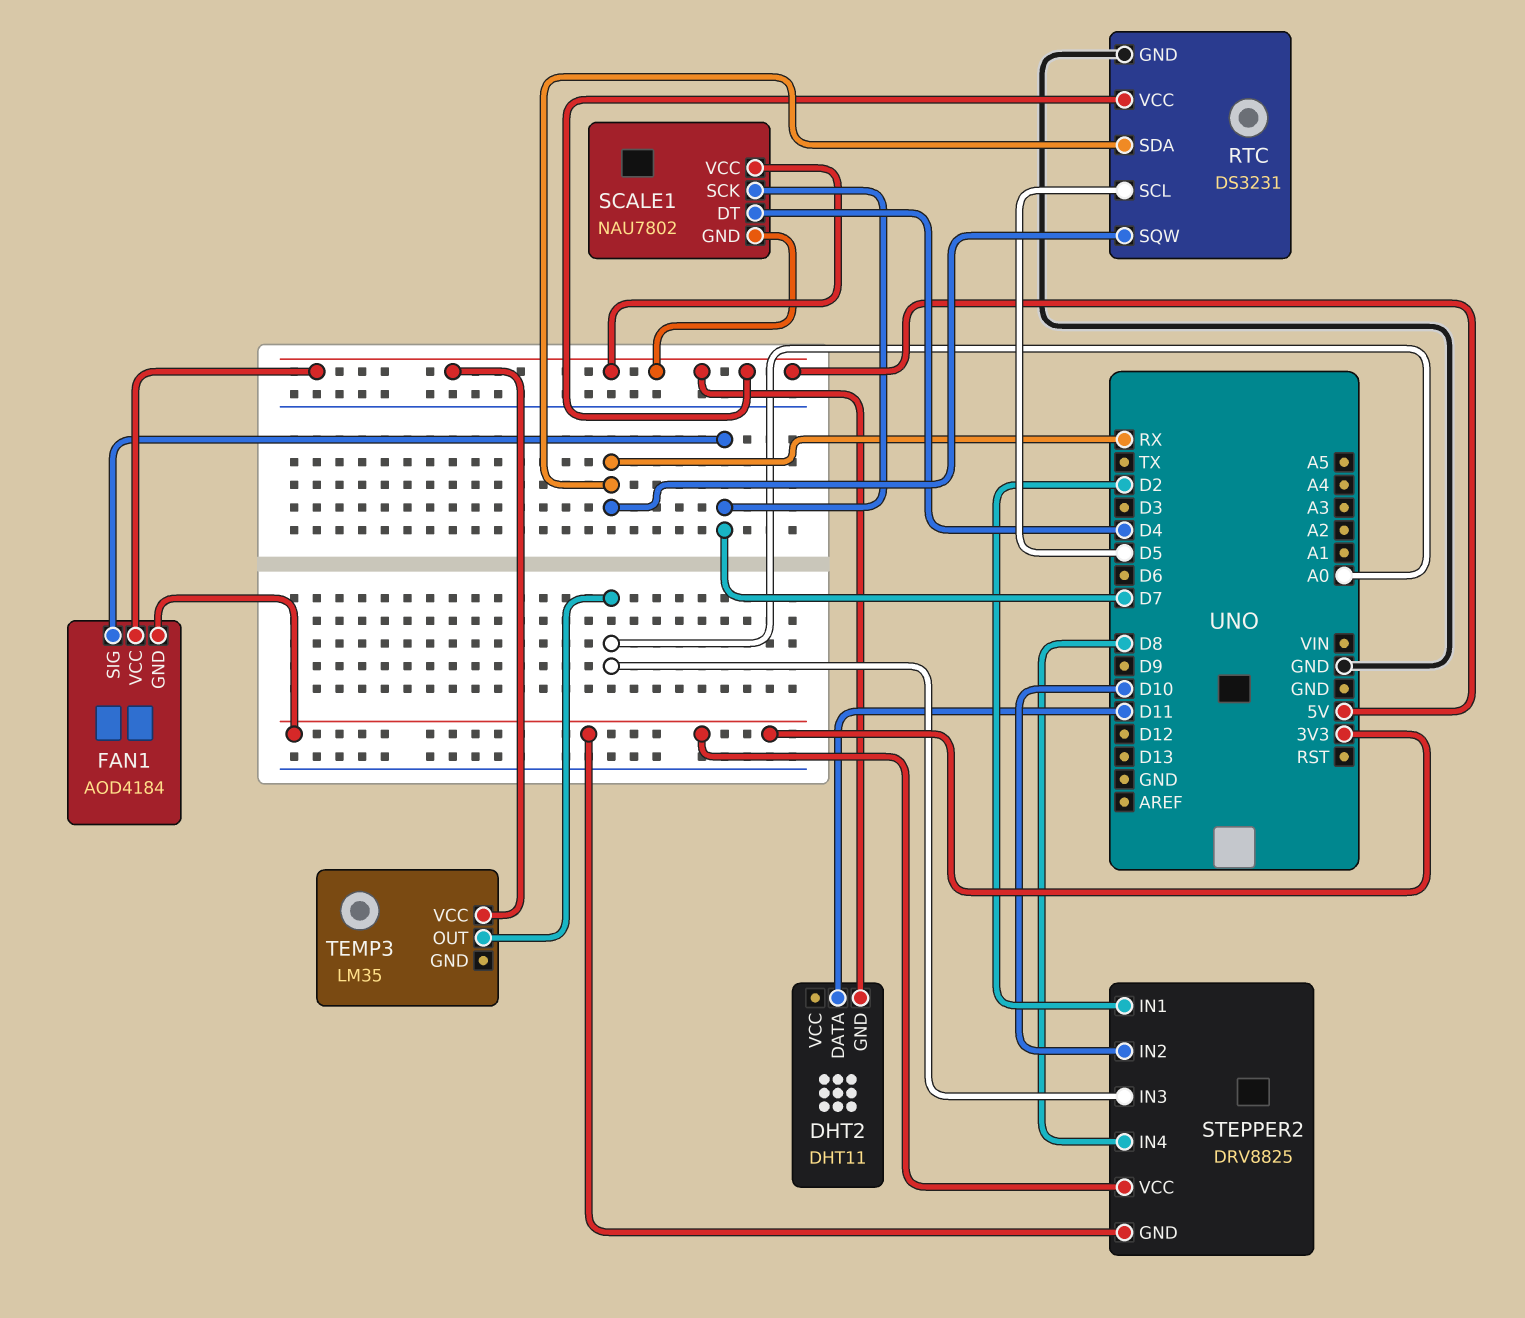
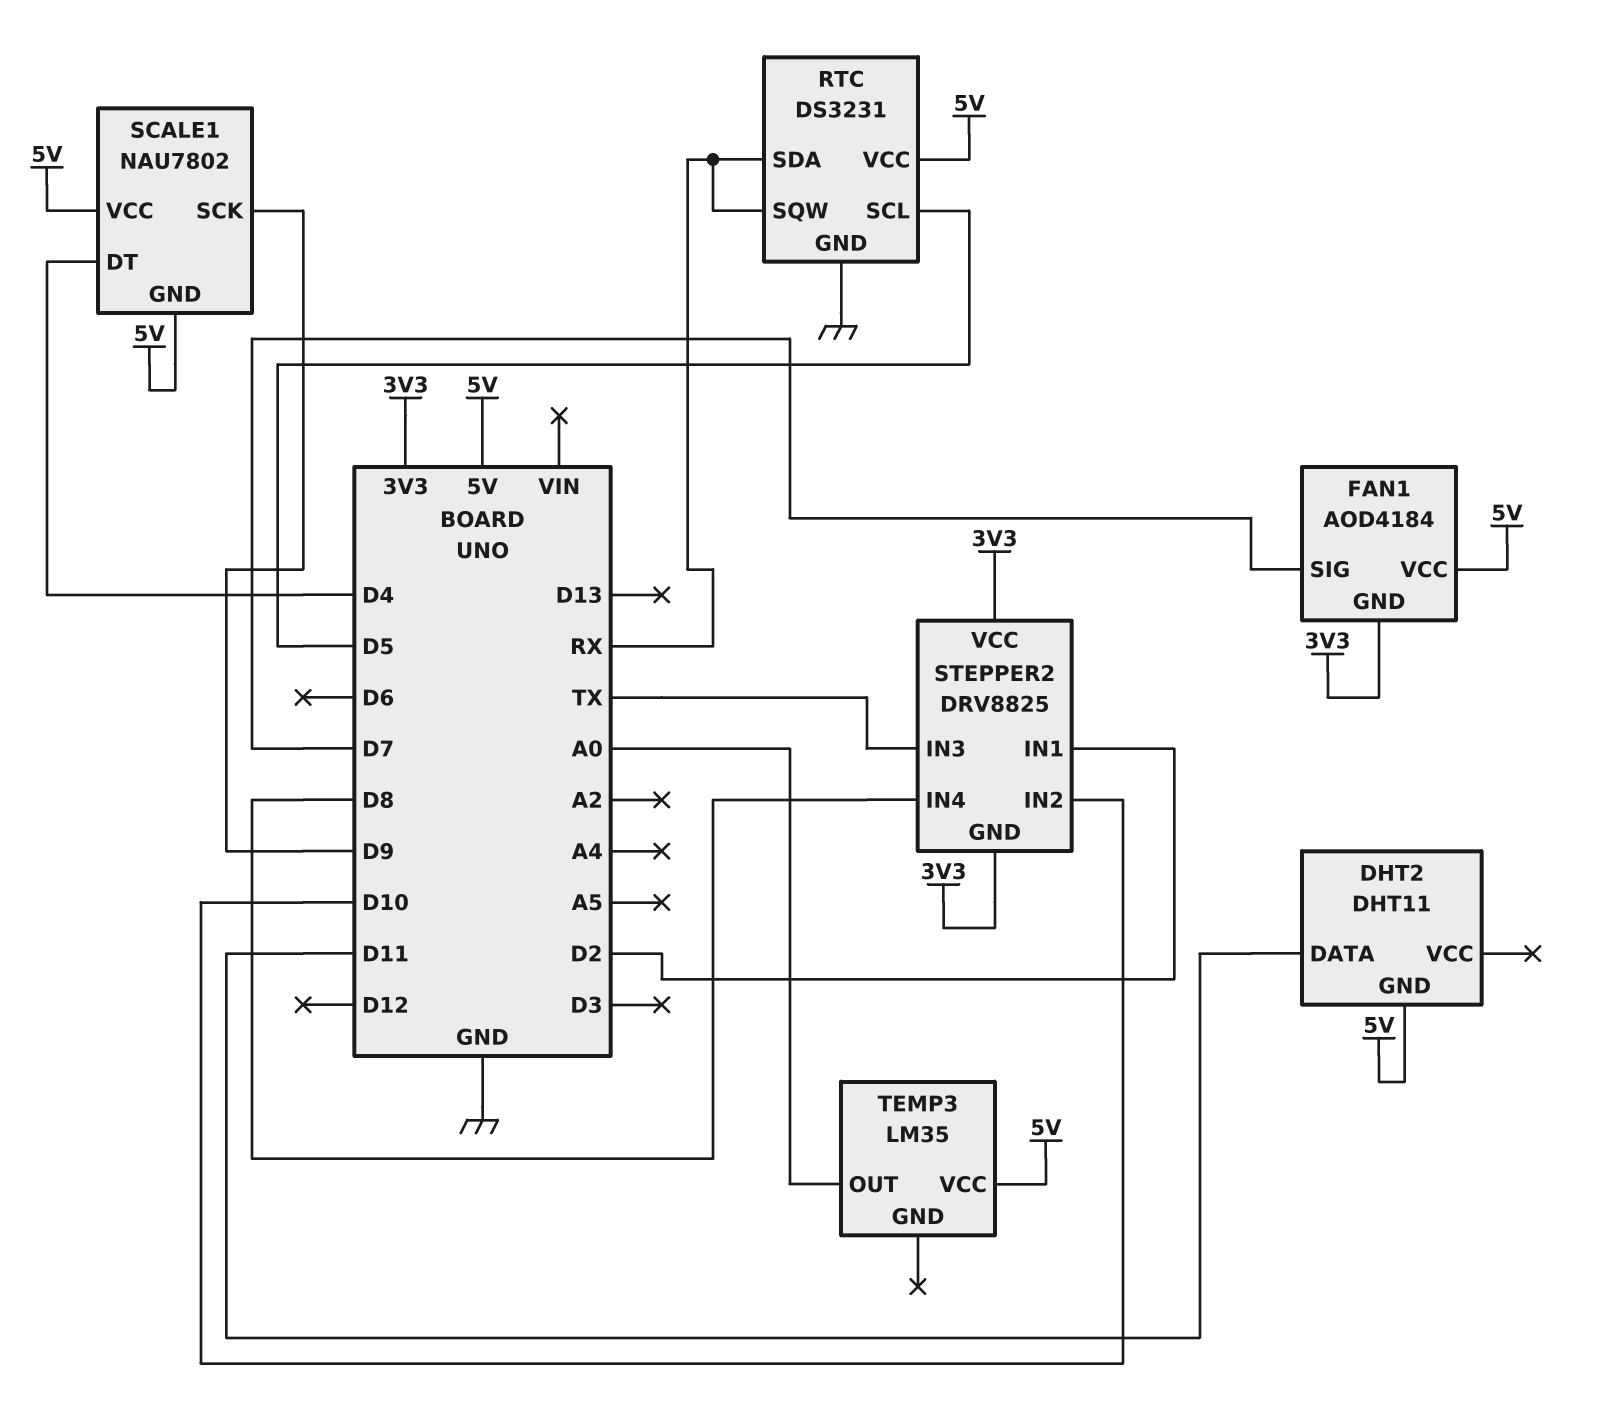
SCALE1 pin SCK: D7 -> D9
STEPPER2 pin IN3: A0 -> TX

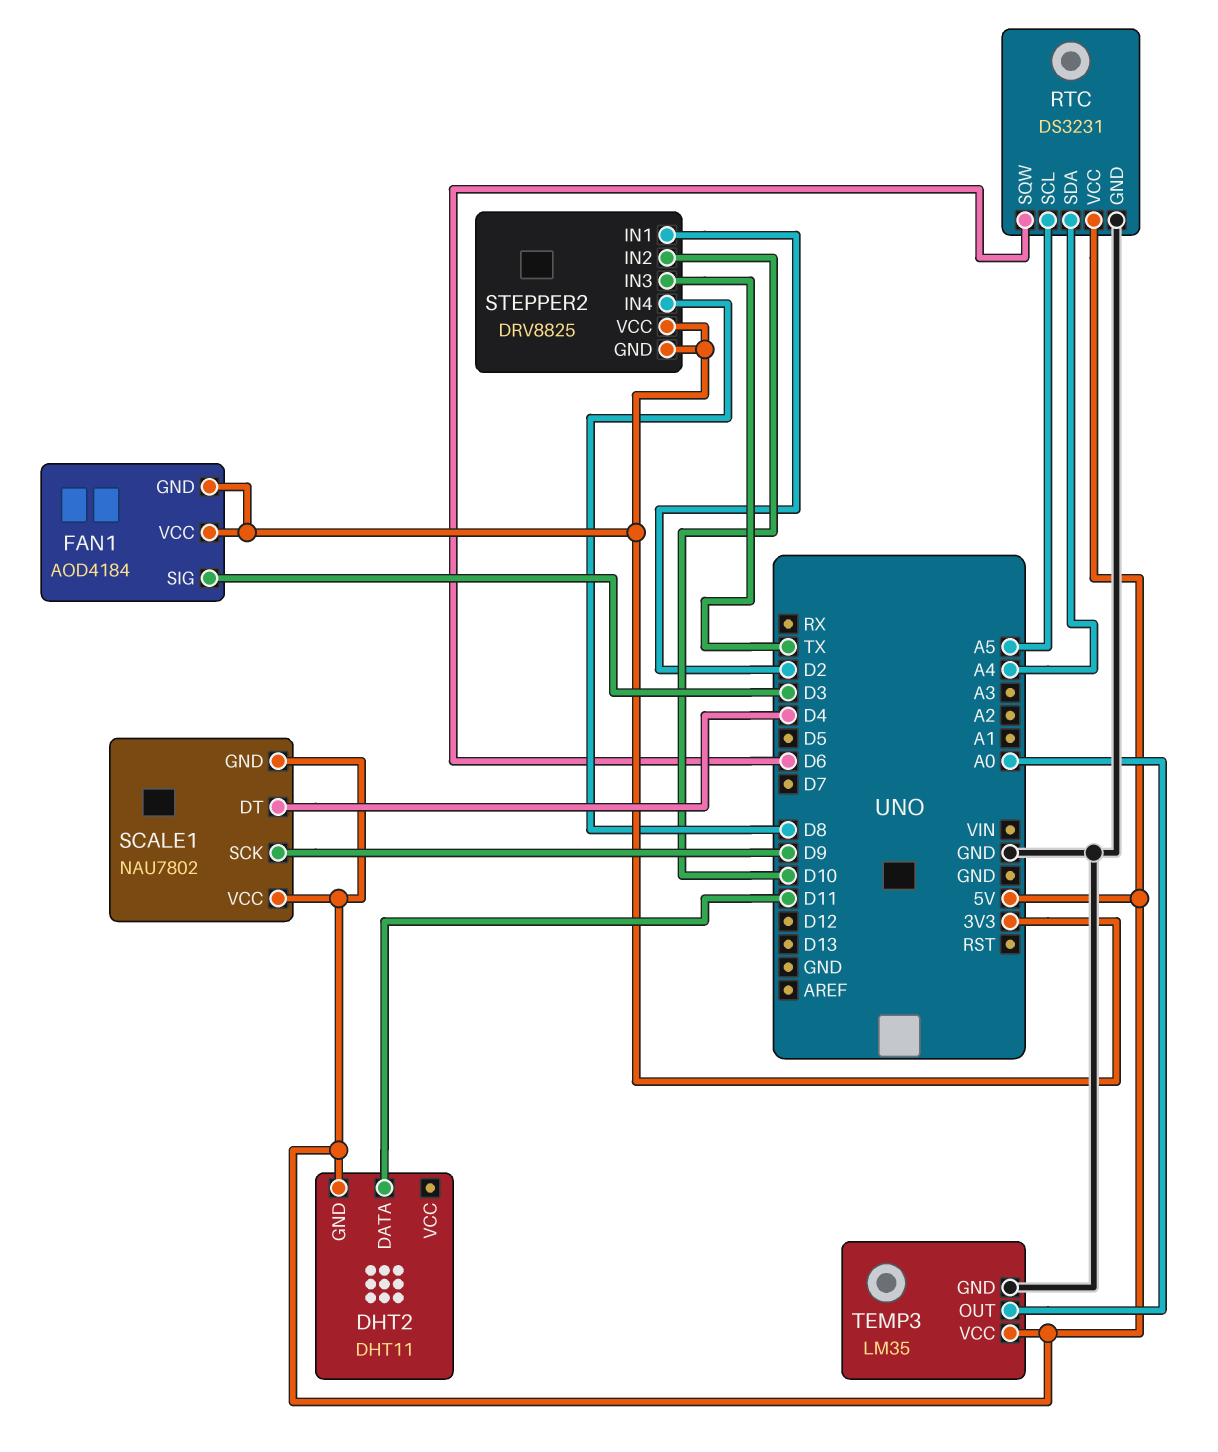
FAN1 pin SIG: D7 -> D3
FAN1 pin VCC: 5V -> 3V3
RTC pin SCL: D5 -> A5
RTC pin SDA: RX -> A4
RTC pin SQW: RX -> D6
TEMP3 pin GND: none -> GND

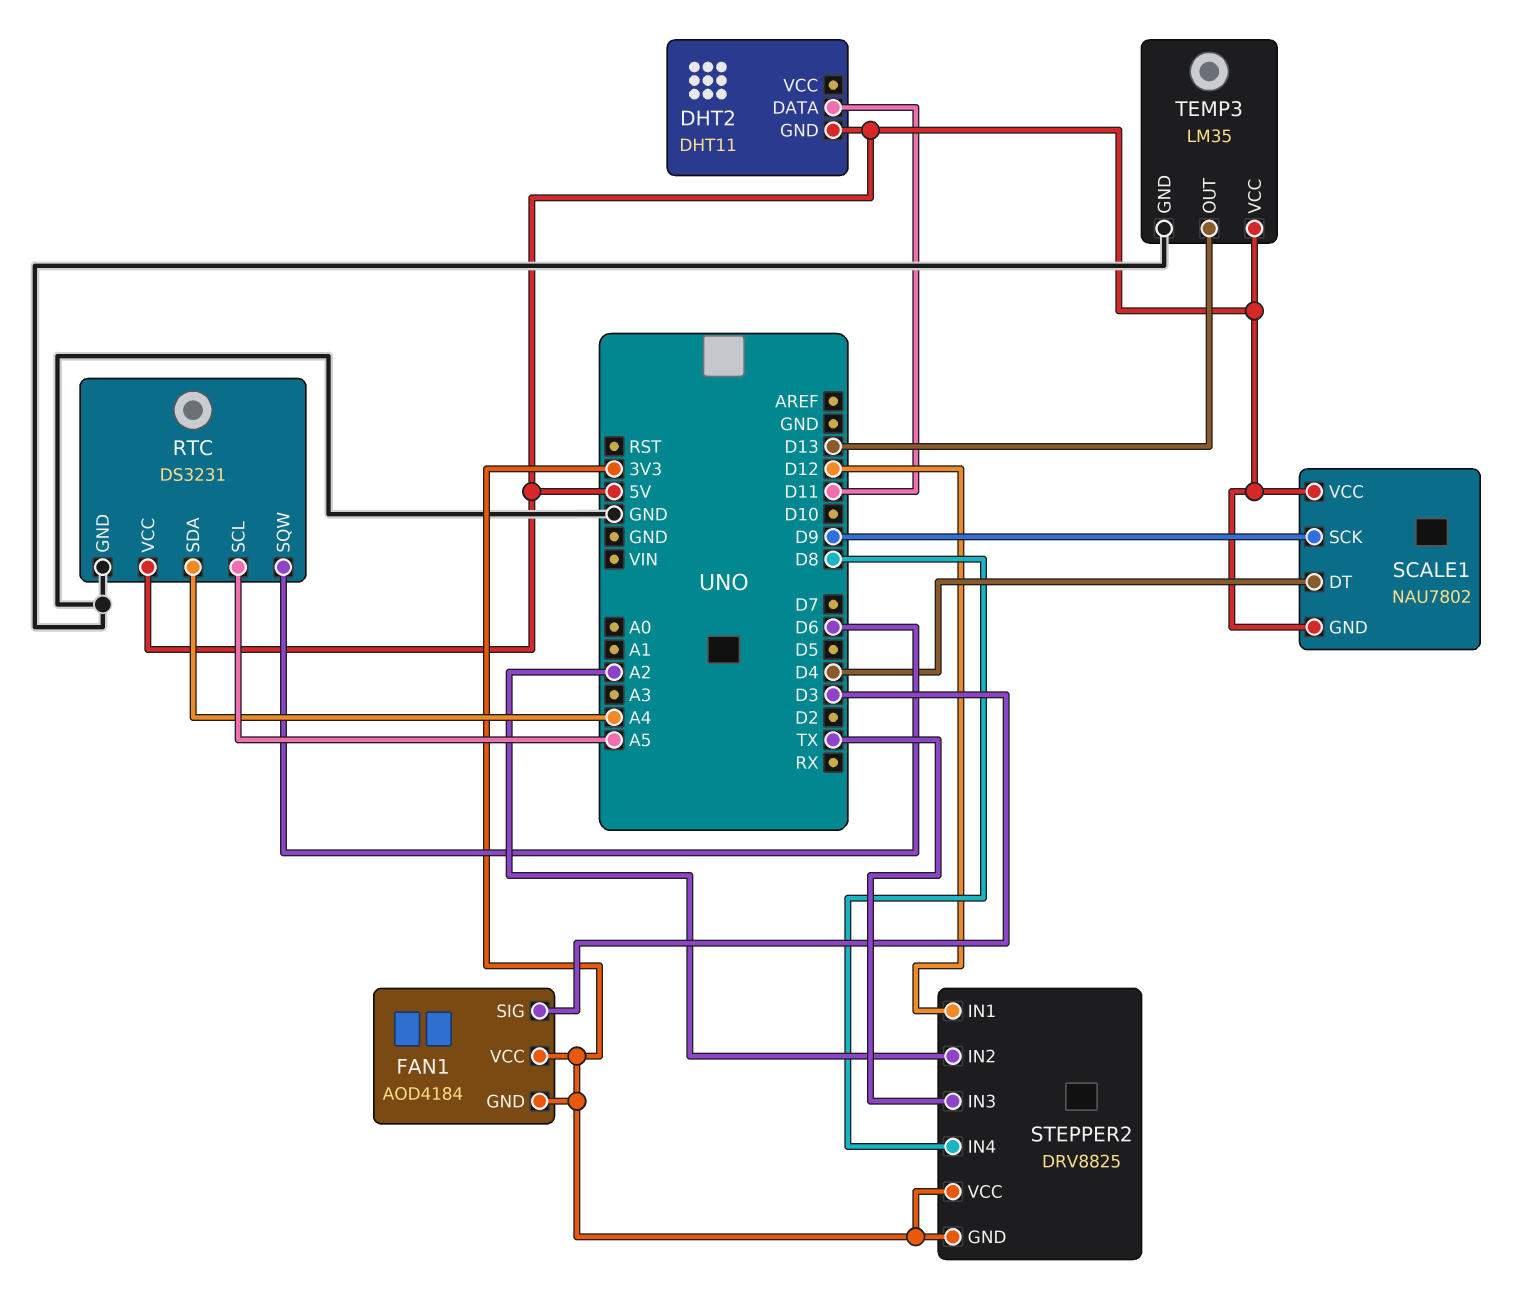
STEPPER2 pin IN1: D2 -> D12
STEPPER2 pin IN2: D10 -> A2
TEMP3 pin OUT: A0 -> D13

